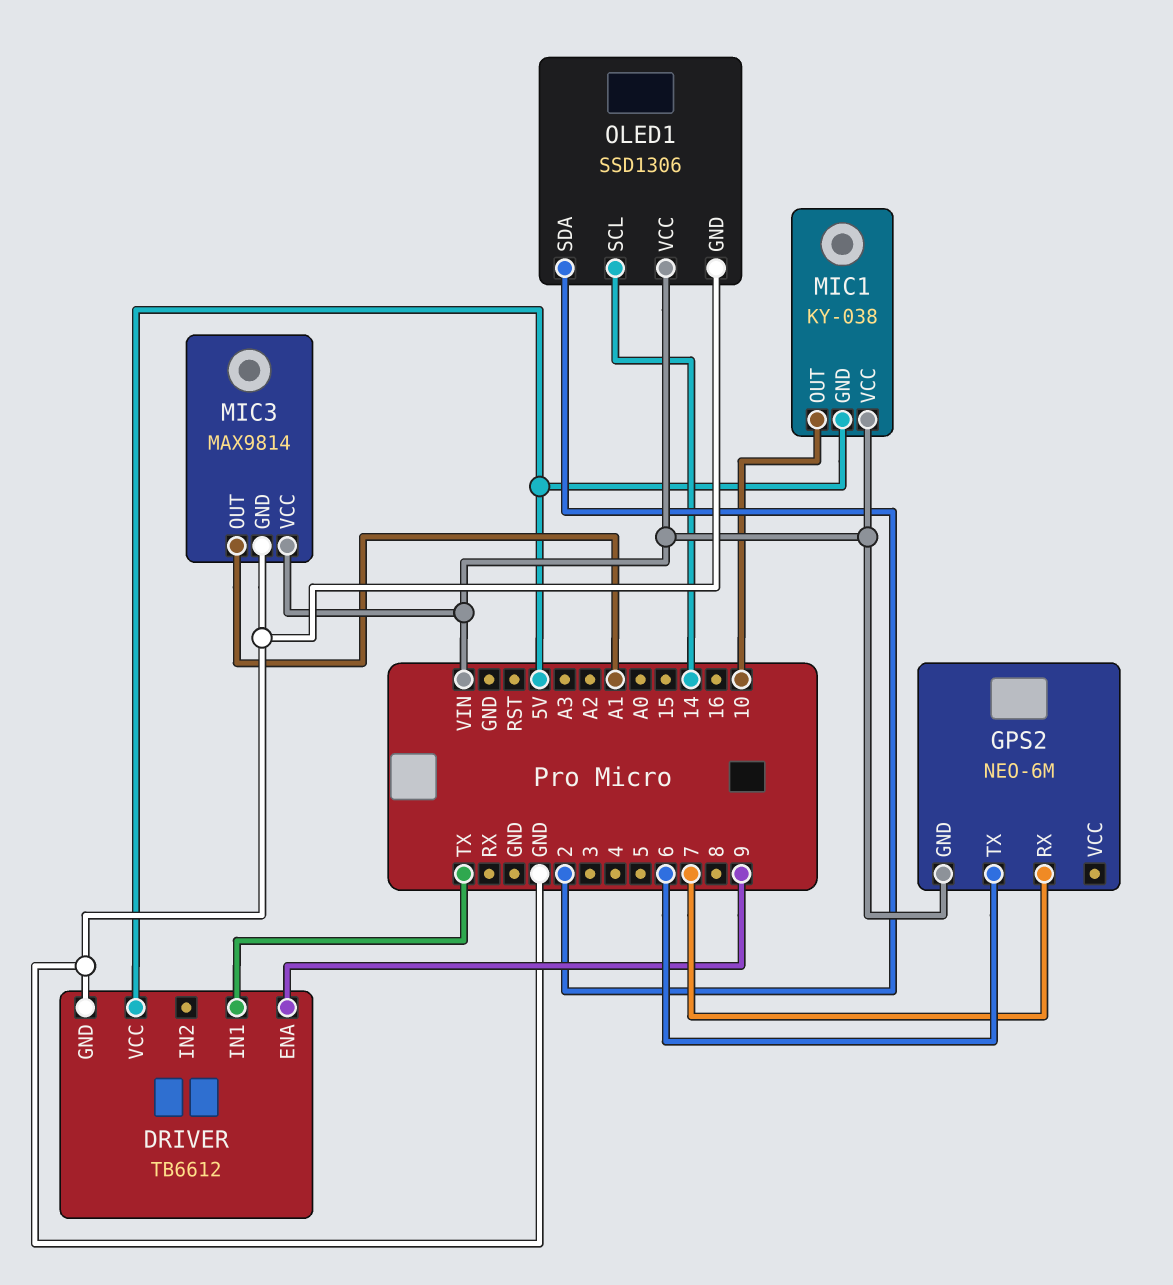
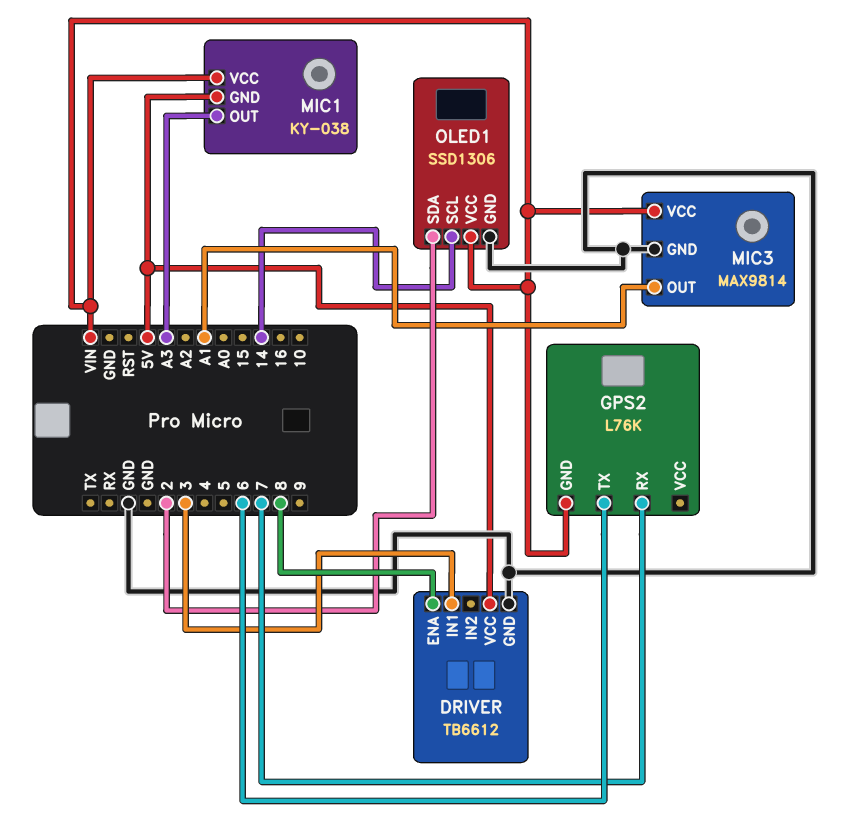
DRIVER pin ENA: 9 -> 8
DRIVER pin IN1: TX -> 3
GPS2: NEO-6M -> L76K
MIC1 pin OUT: 10 -> A3

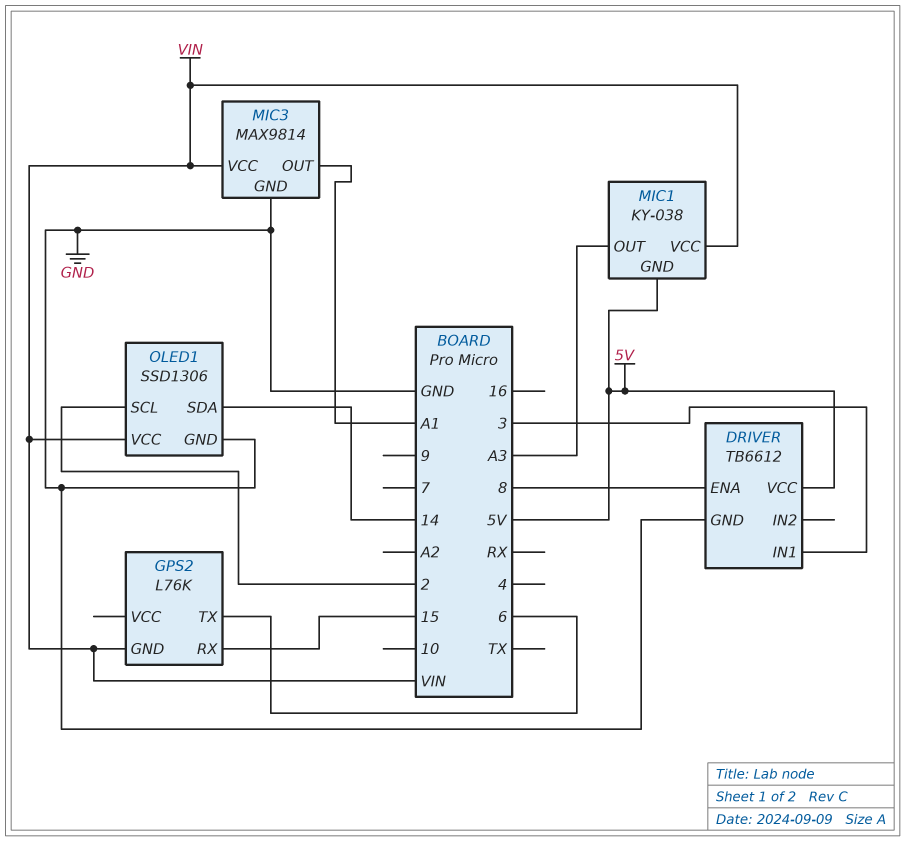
GPS2 pin RX: 7 -> 15
OLED1 pin SCL: 14 -> 2
OLED1 pin SDA: 2 -> 14

